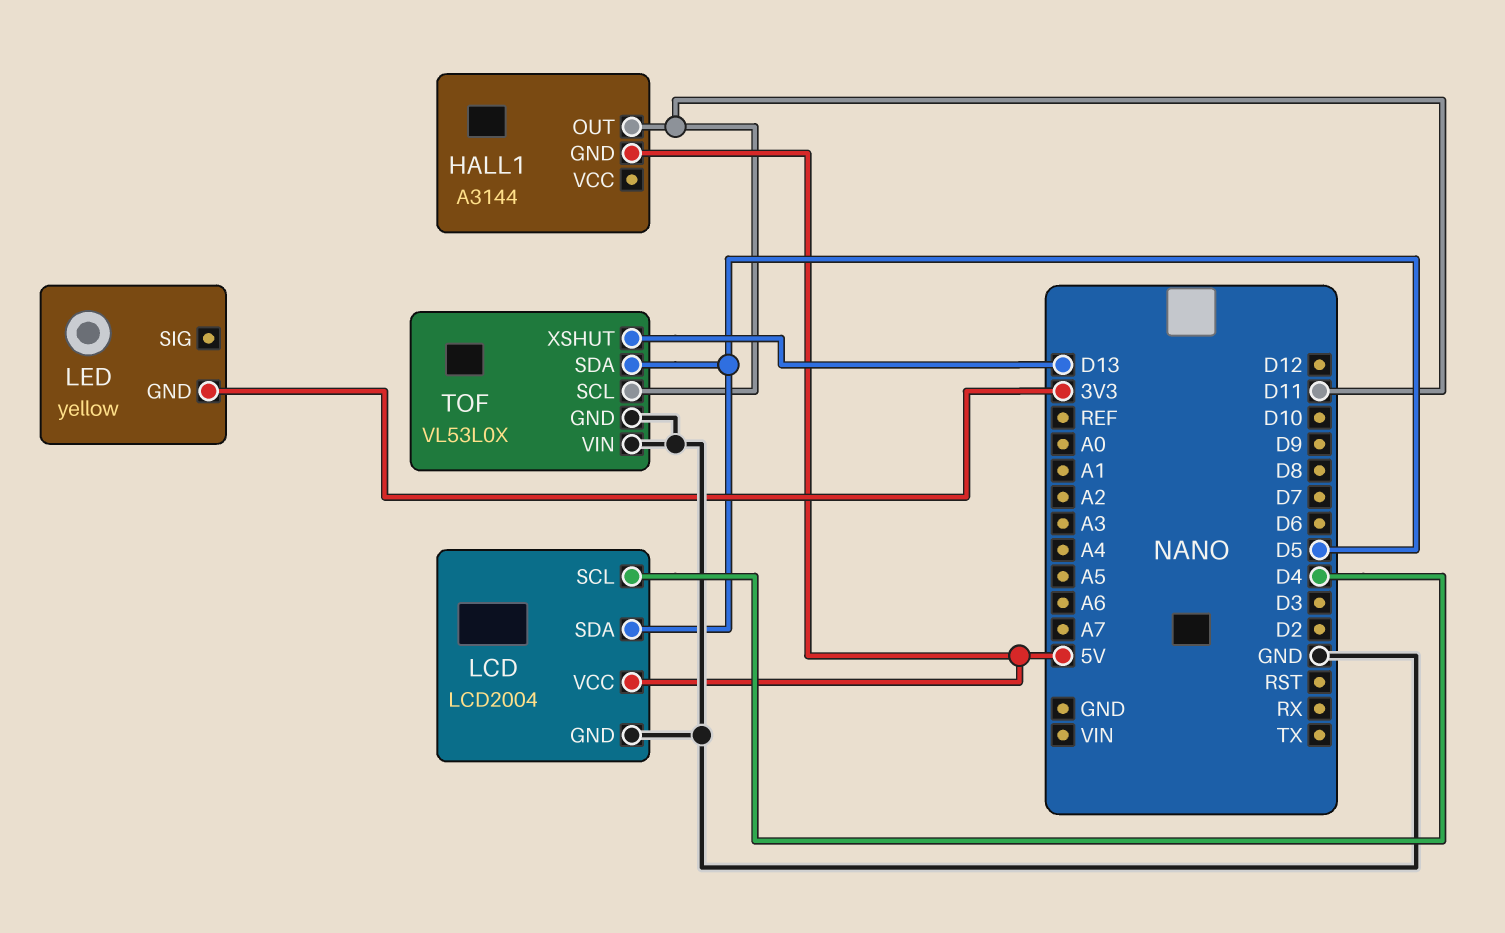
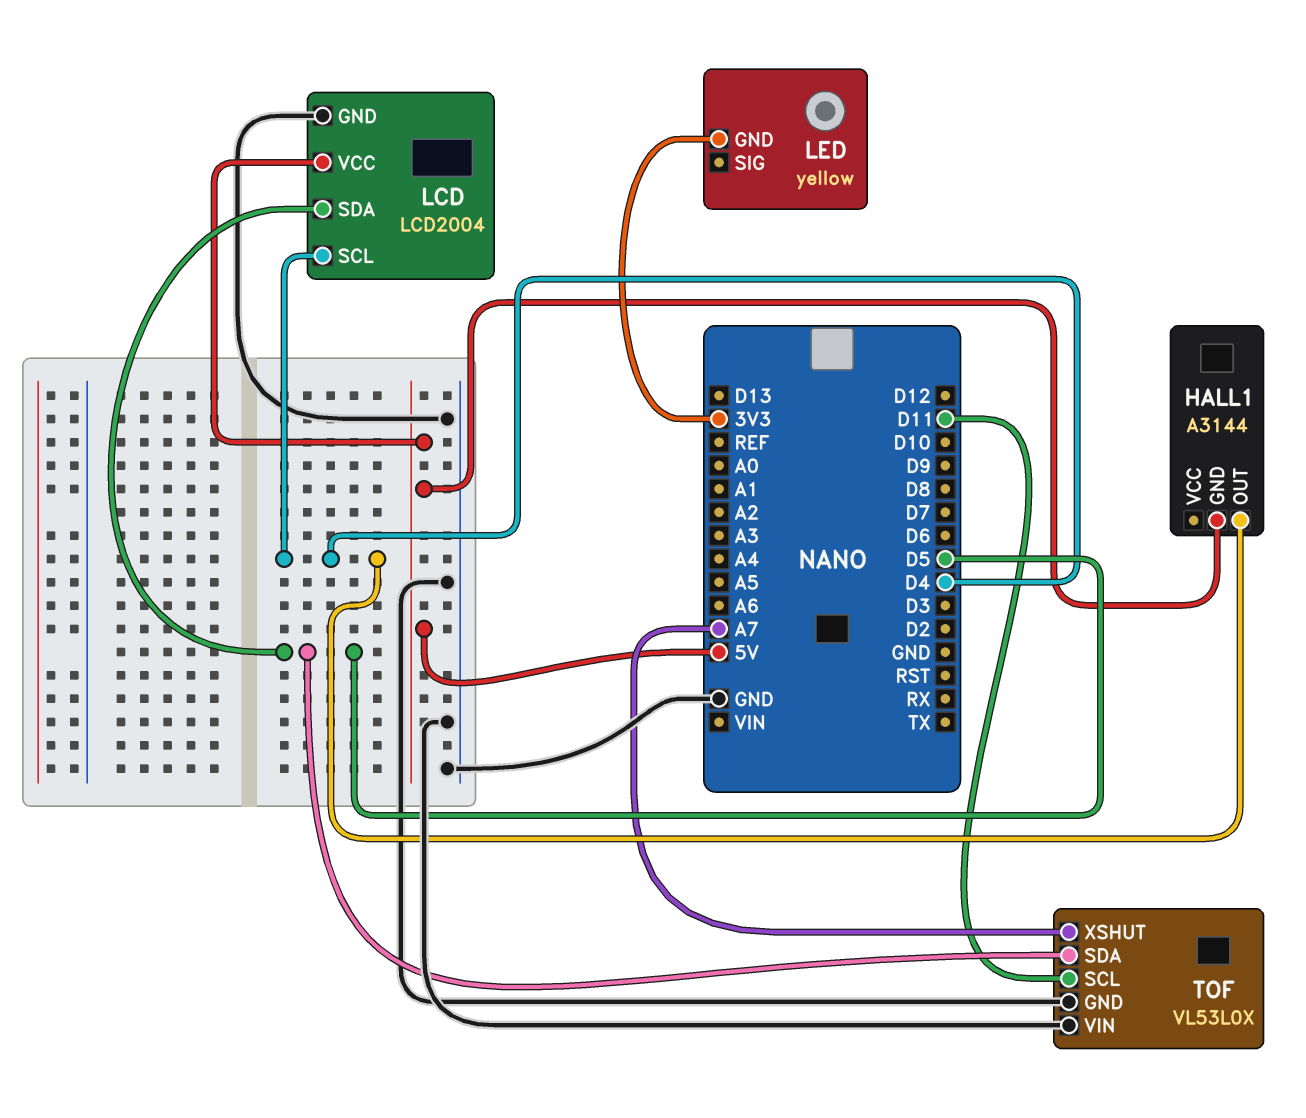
HALL1 pin OUT: D11 -> D4
TOF pin XSHUT: D13 -> A7

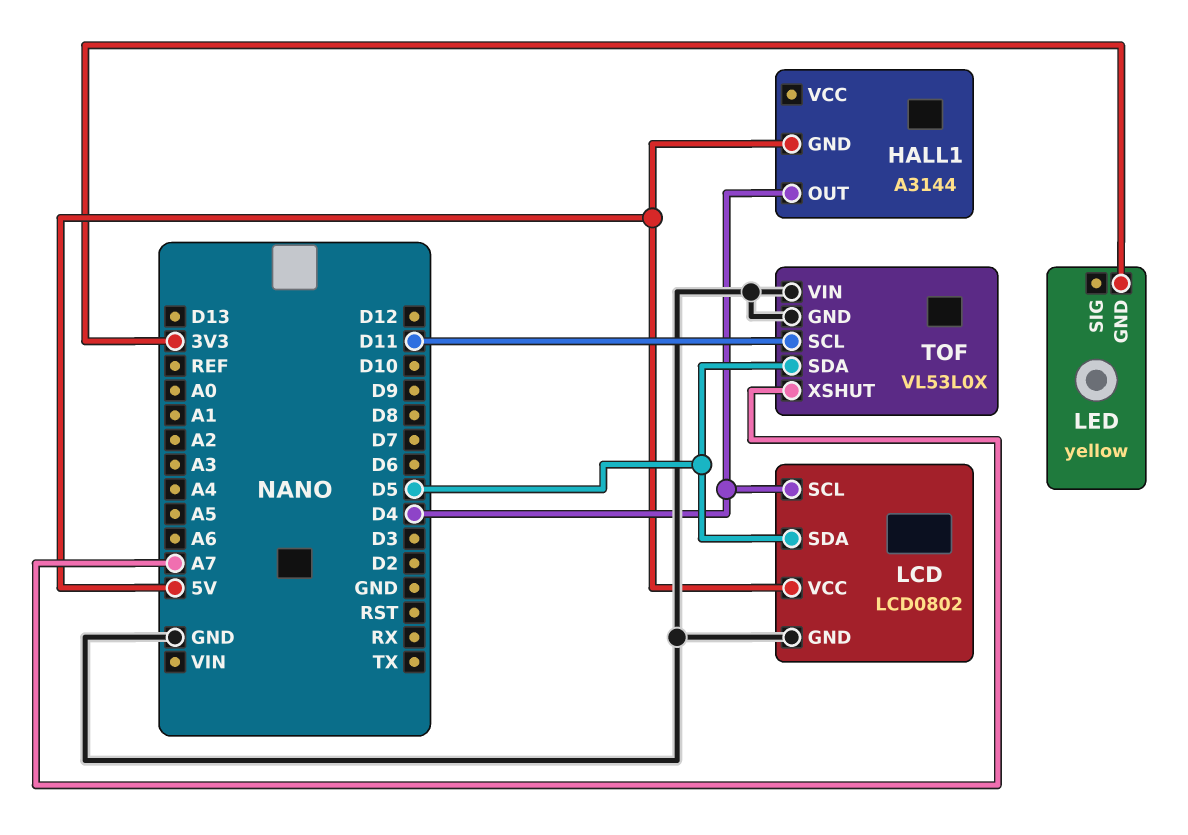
LCD: LCD2004 -> LCD0802

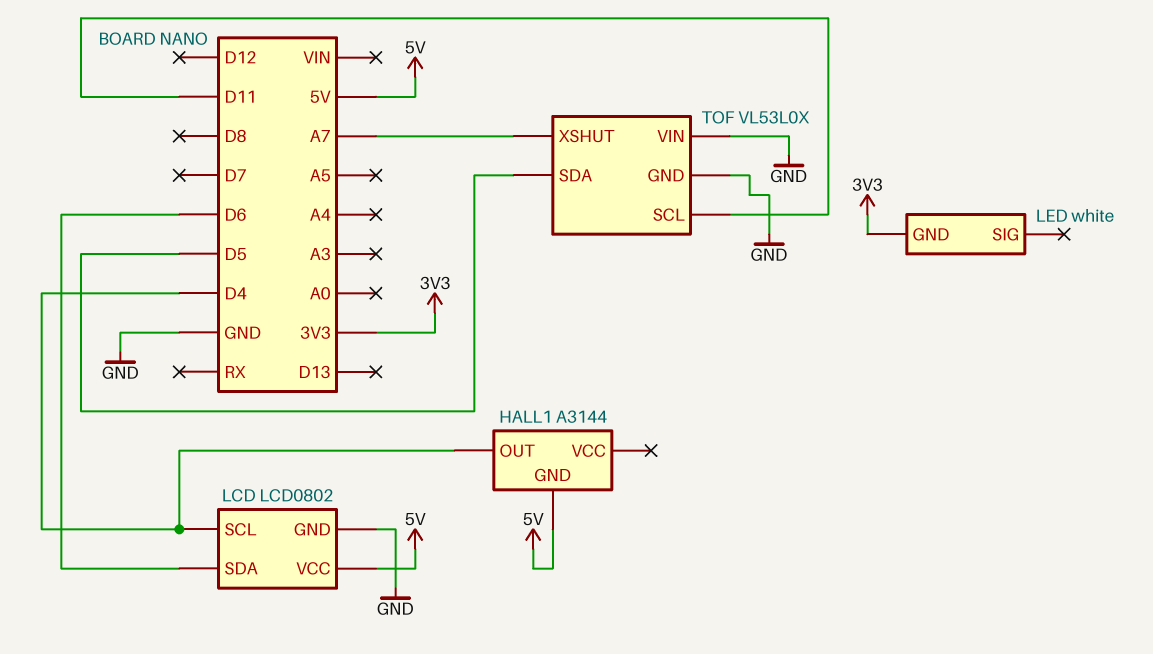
LCD pin SDA: D5 -> D6
LED: yellow -> white

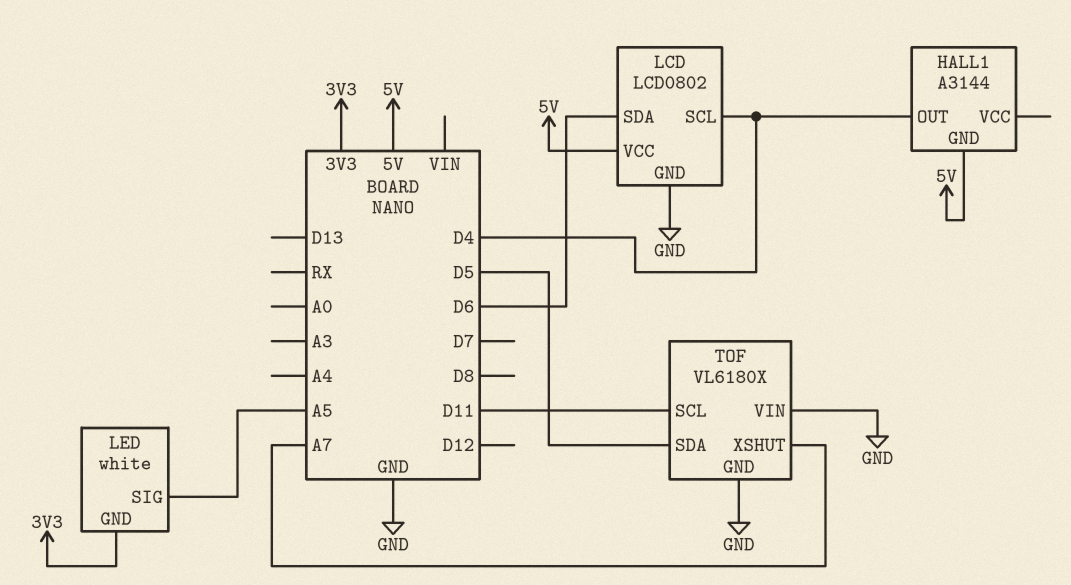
LED pin SIG: none -> A5
TOF: VL53L0X -> VL6180X

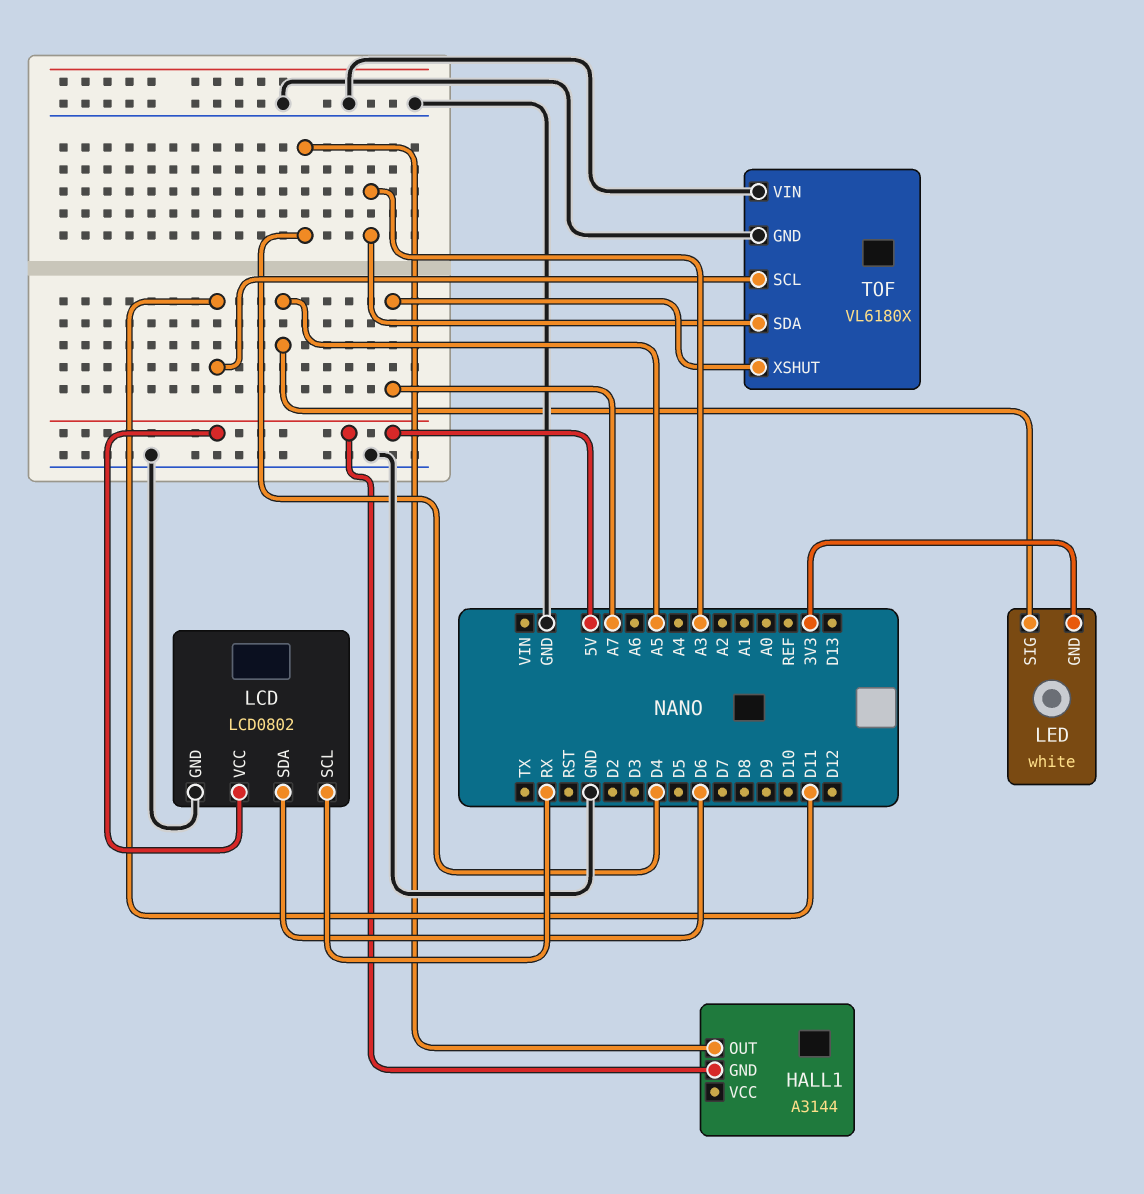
LCD pin SCL: D4 -> RX
TOF pin SDA: D5 -> A3

